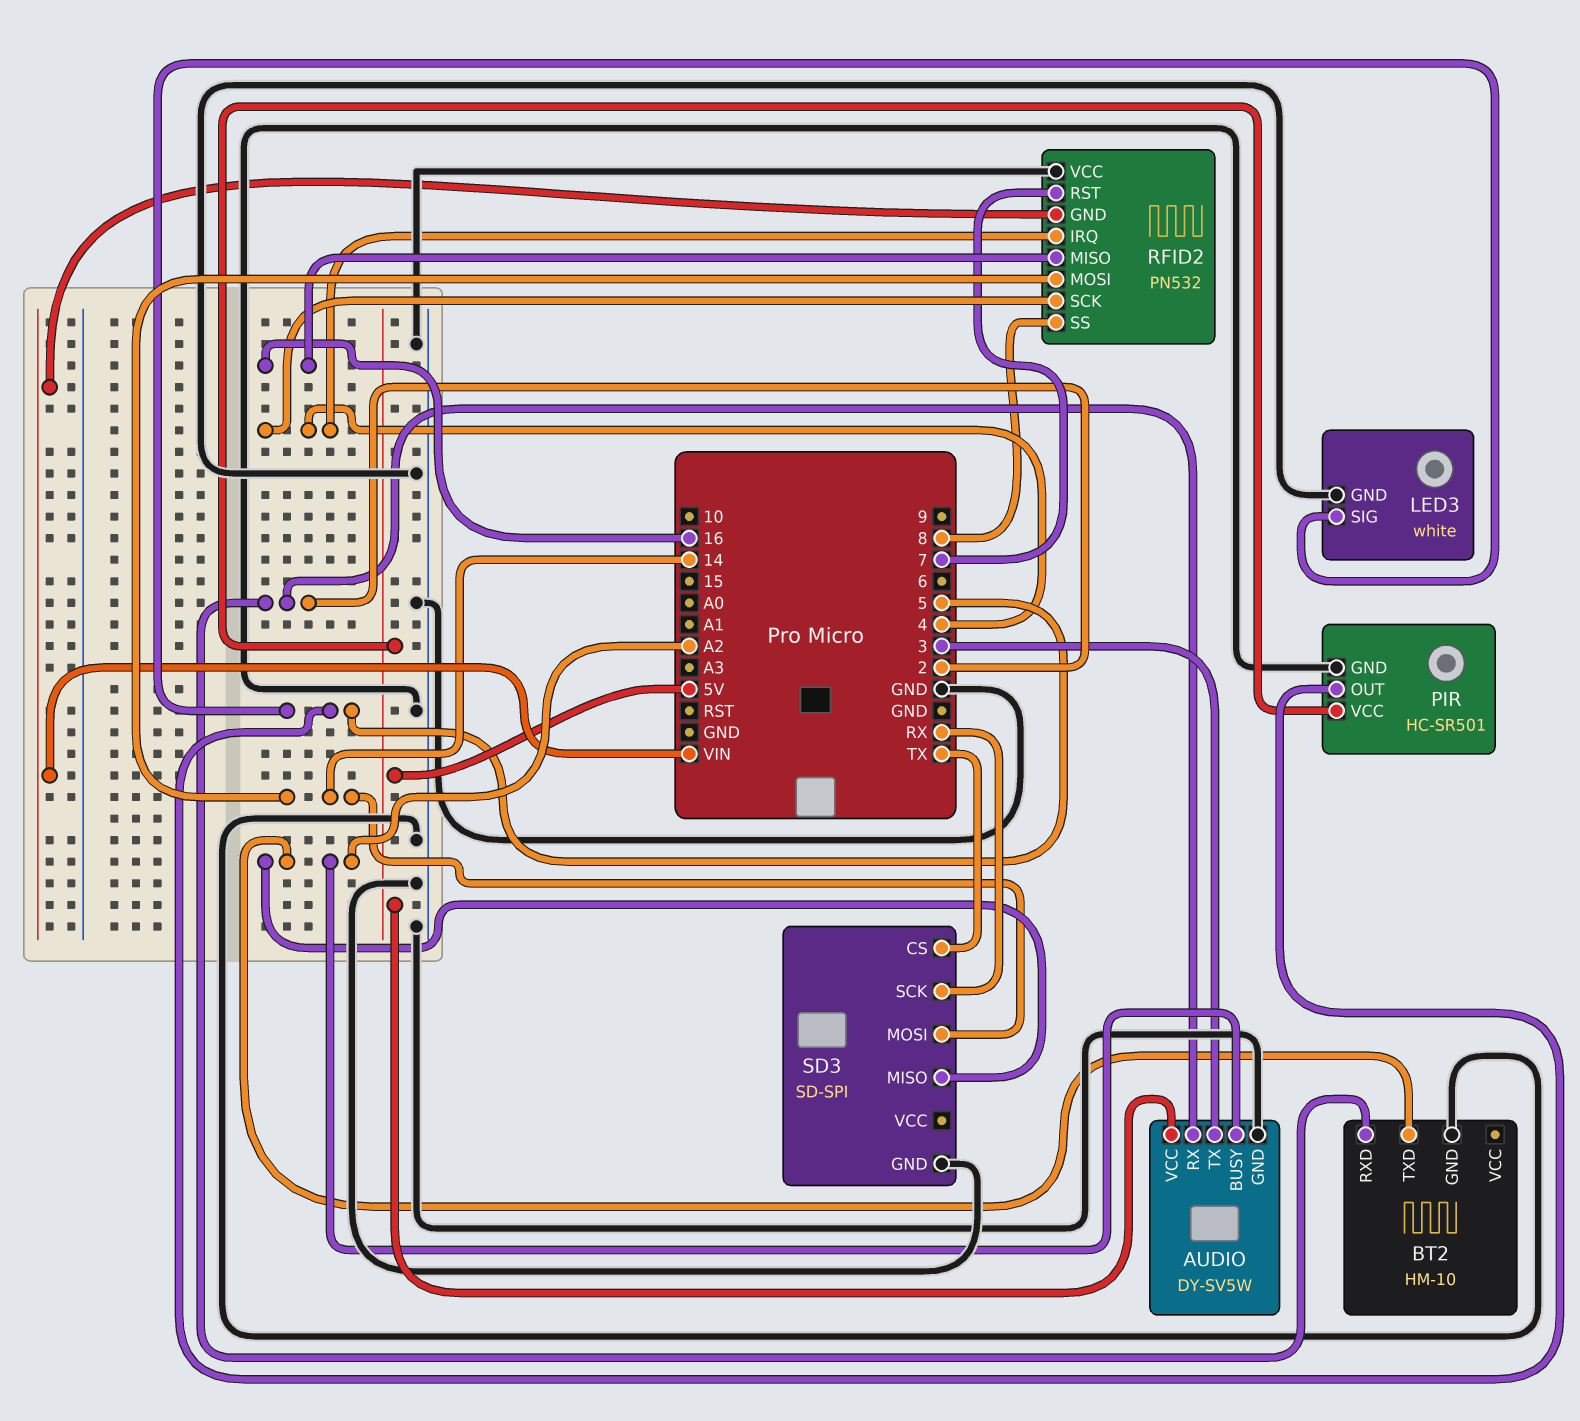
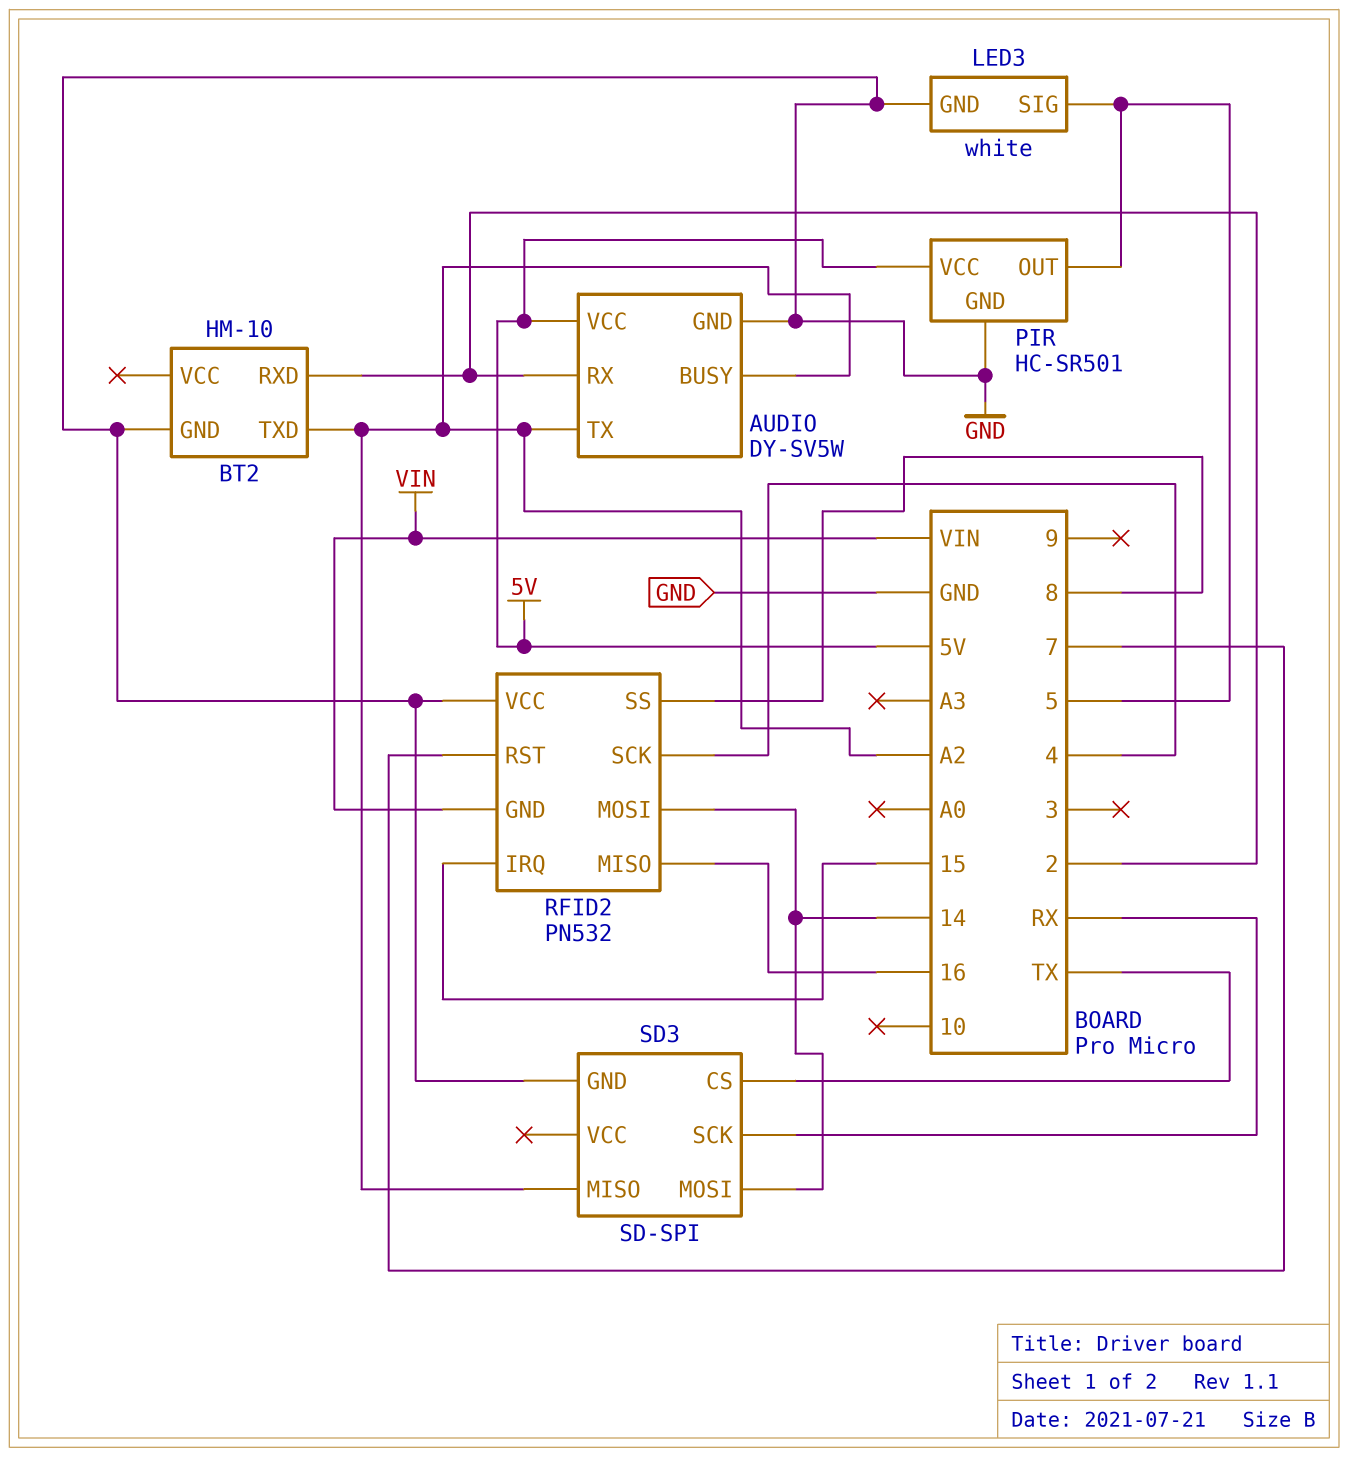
AUDIO pin TX: 3 -> A2
RFID2 pin IRQ: 4 -> 15

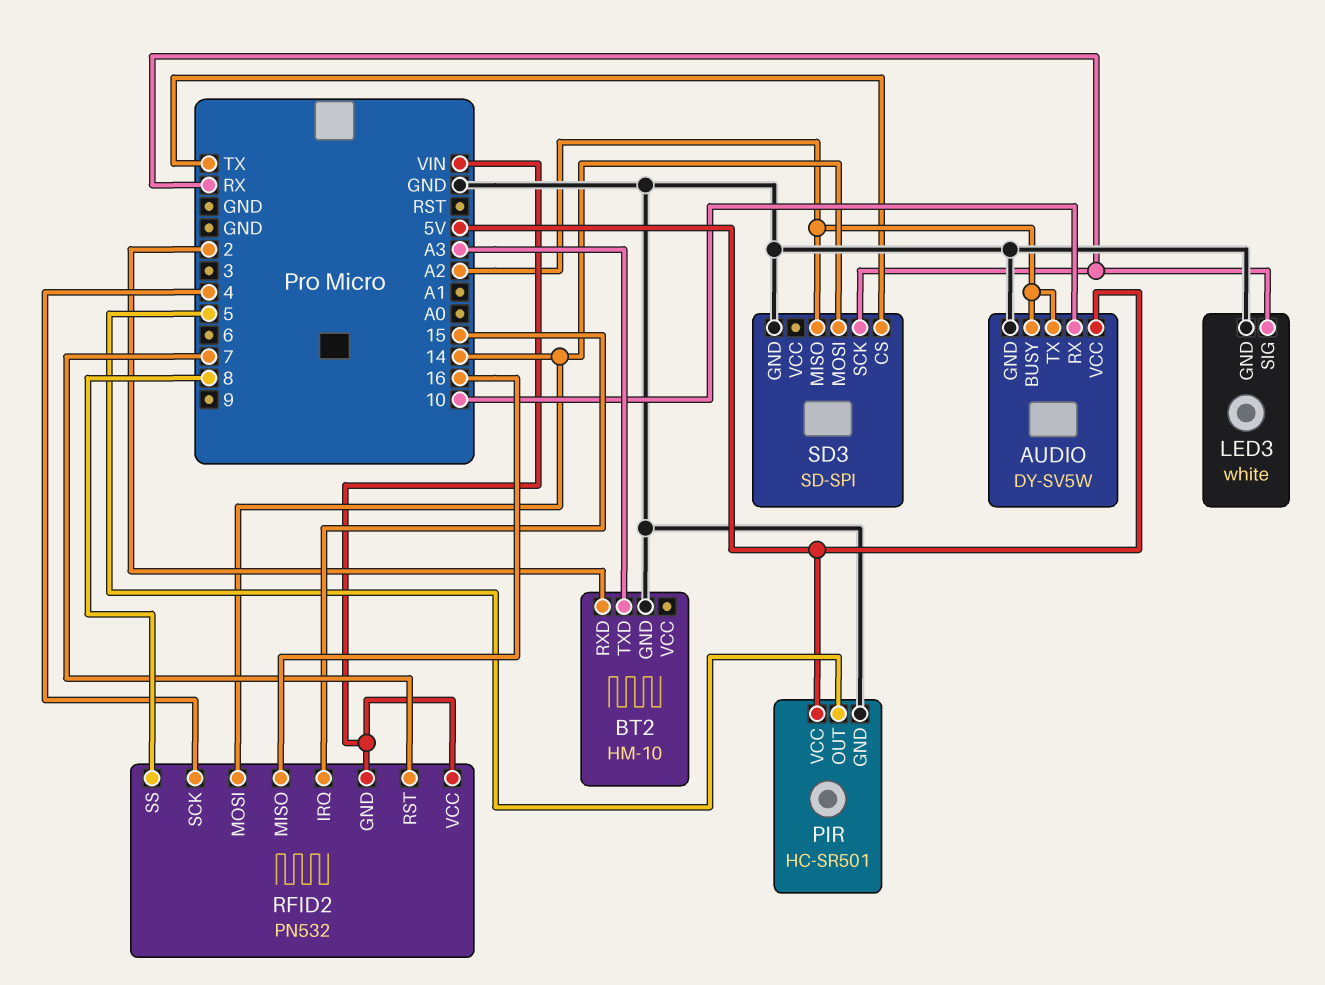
AUDIO pin RX: 2 -> 10
BT2 pin TXD: A2 -> A3
LED3 pin SIG: 5 -> RX
RFID2 pin VCC: GND -> VIN

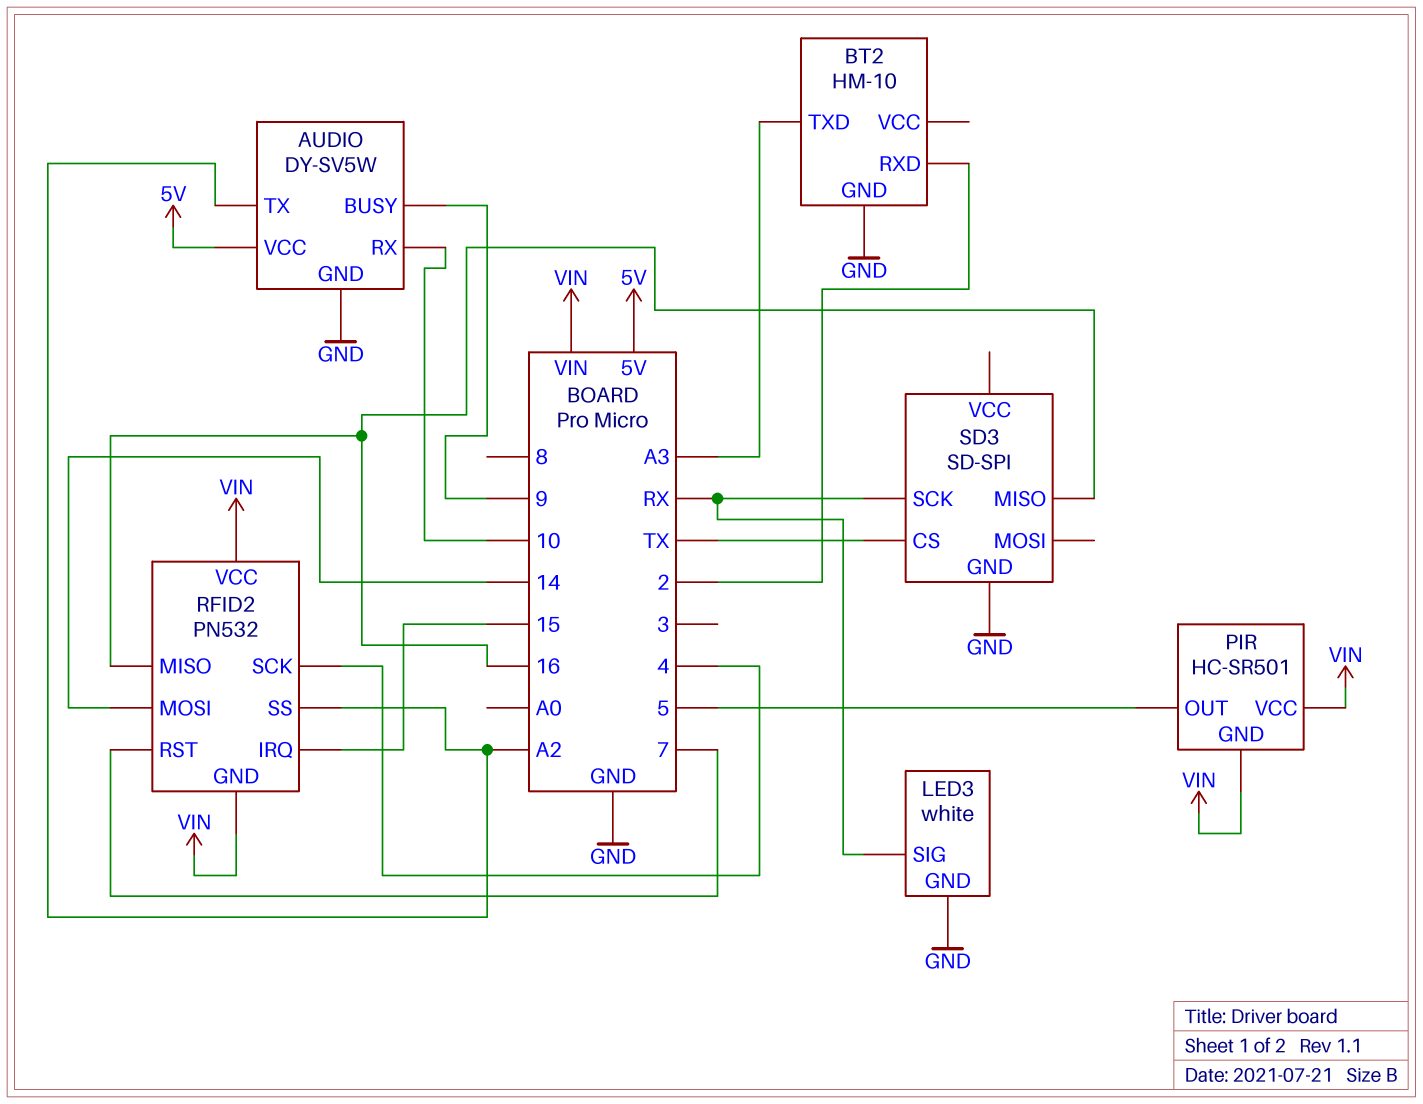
AUDIO pin BUSY: A2 -> 9
PIR pin GND: GND -> VIN
PIR pin VCC: 5V -> VIN
RFID2 pin SS: 8 -> A2
SD3 pin MISO: A2 -> 16
SD3 pin MOSI: 14 -> none

